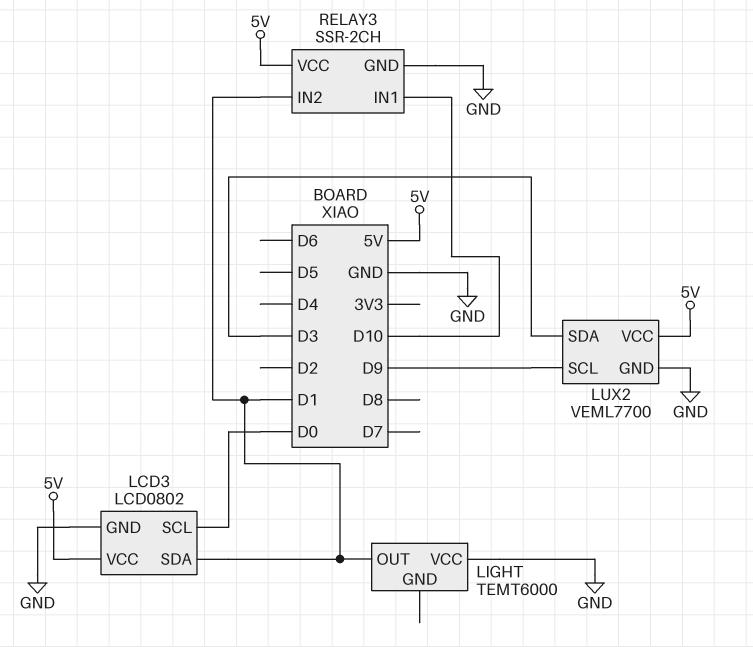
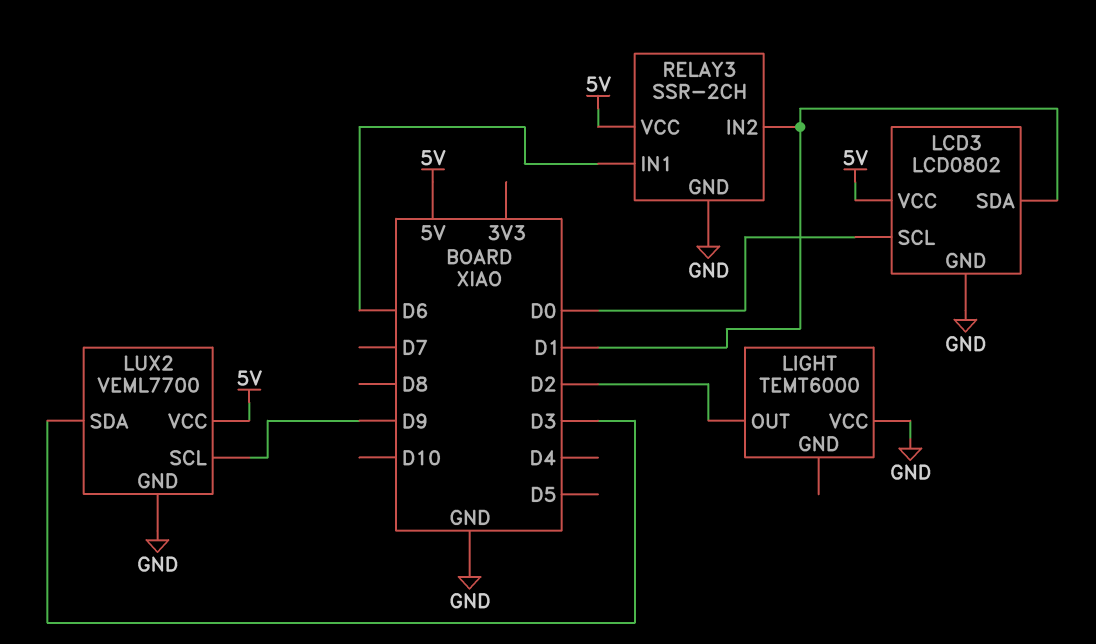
LIGHT pin OUT: D1 -> D2
RELAY3 pin IN1: D10 -> D6

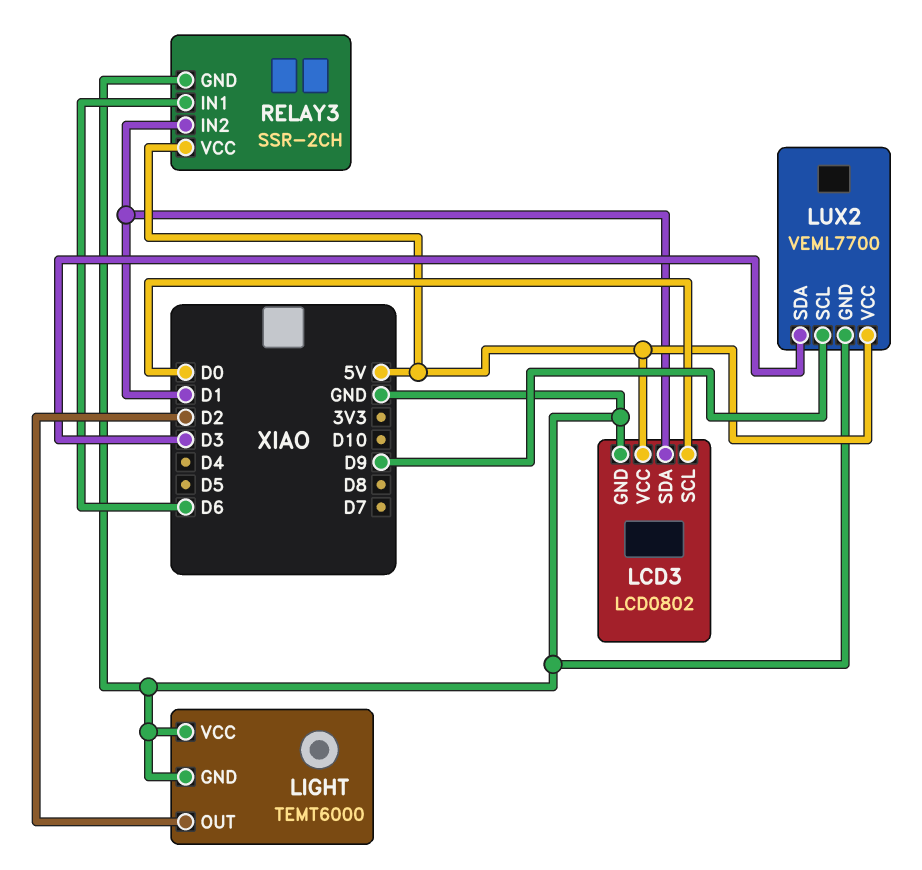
LIGHT pin GND: none -> GND

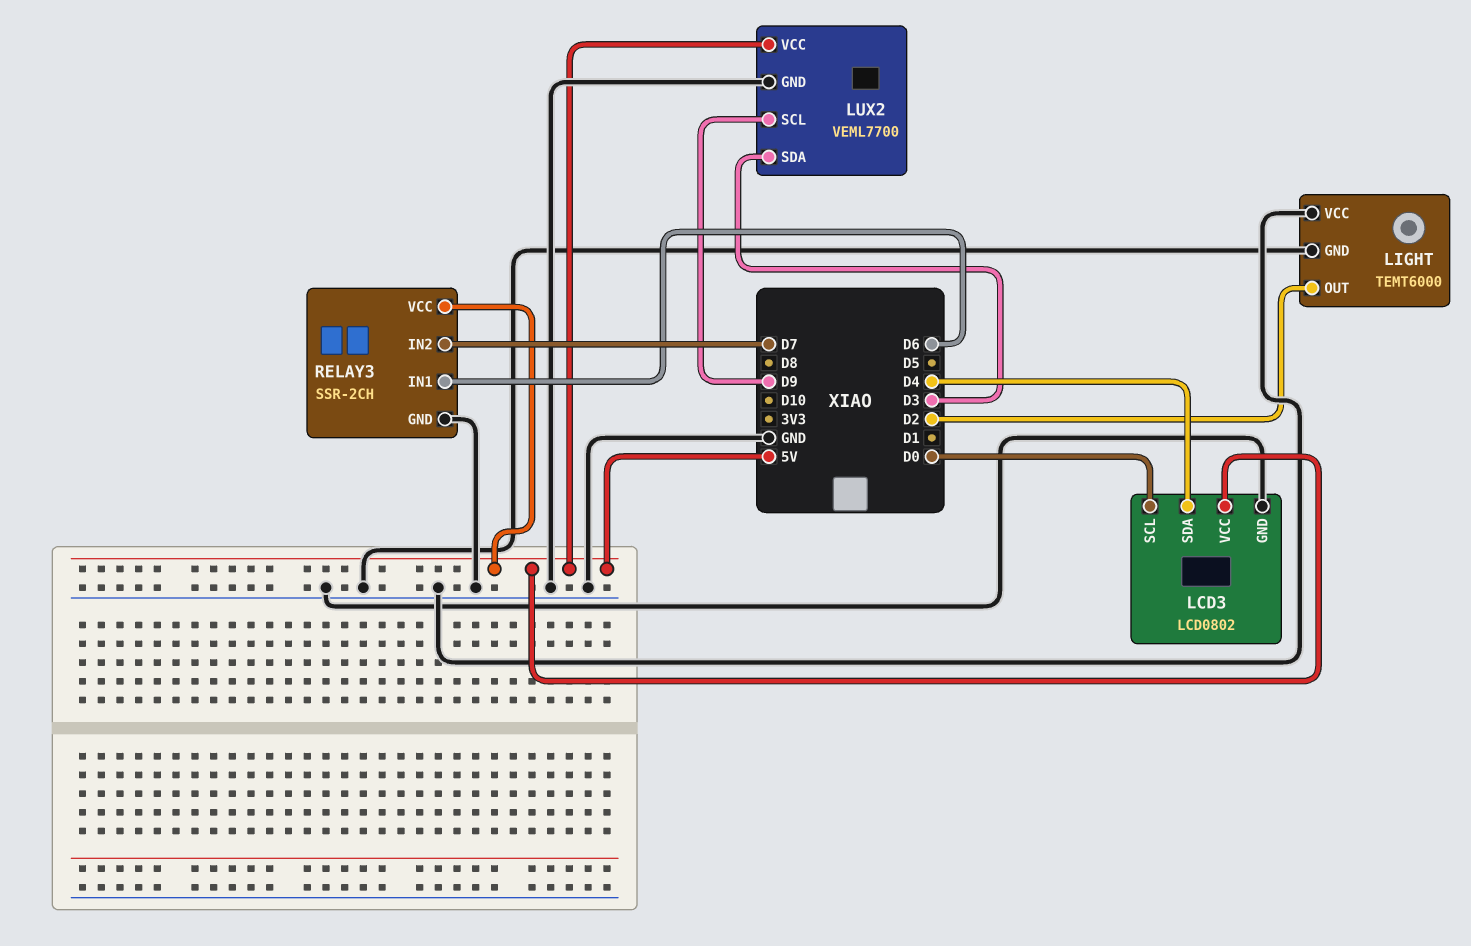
LCD3 pin SDA: D1 -> D4
RELAY3 pin IN2: D1 -> D7

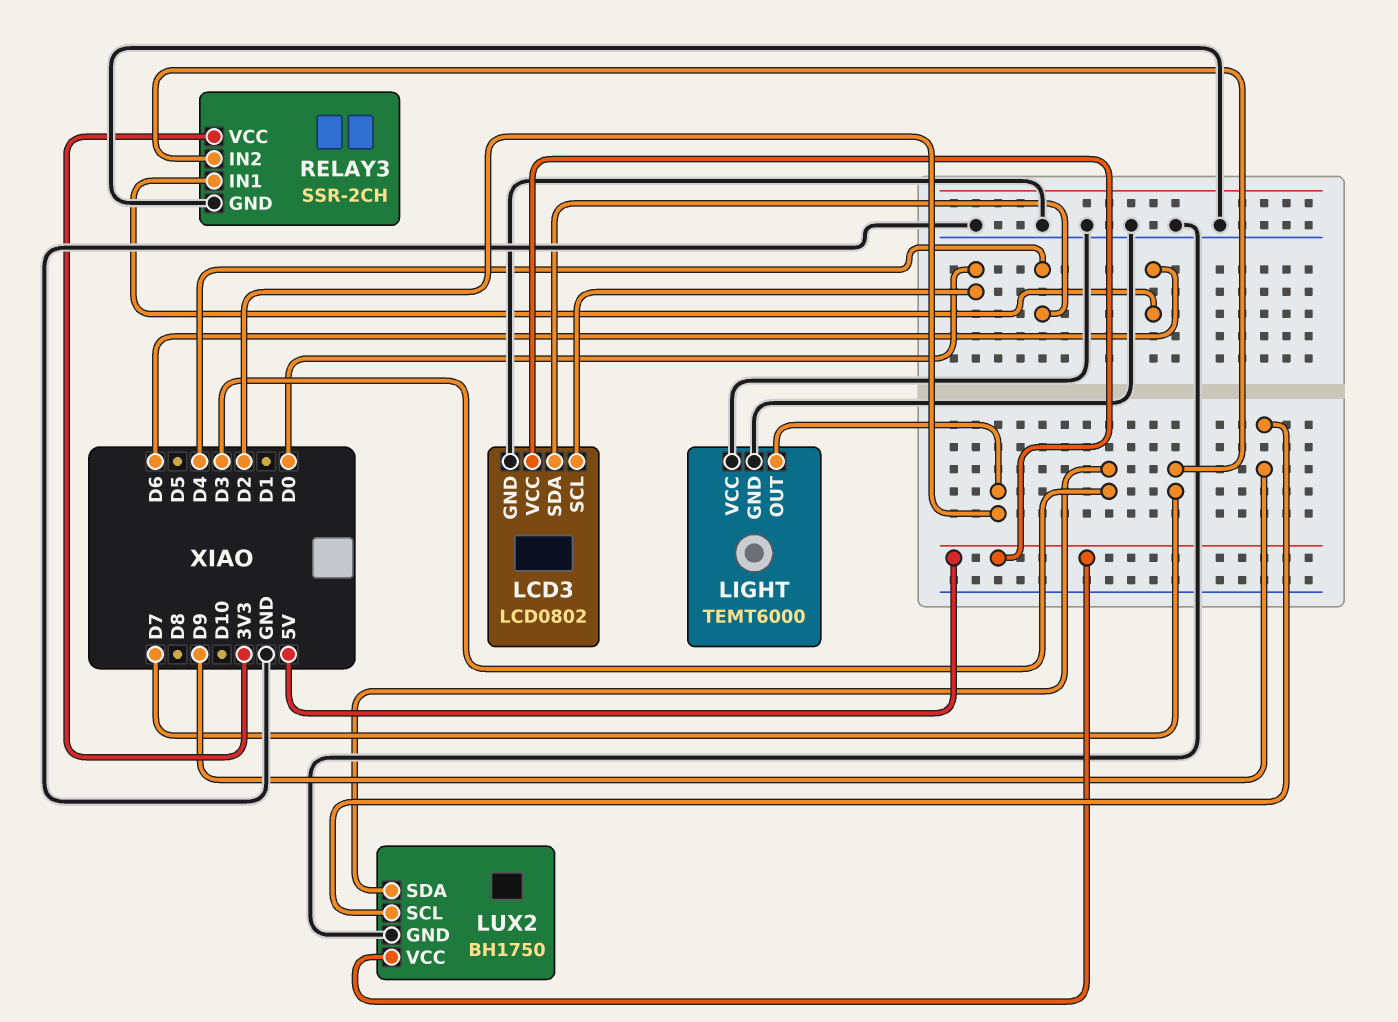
LUX2: VEML7700 -> BH1750
RELAY3 pin VCC: 5V -> 3V3

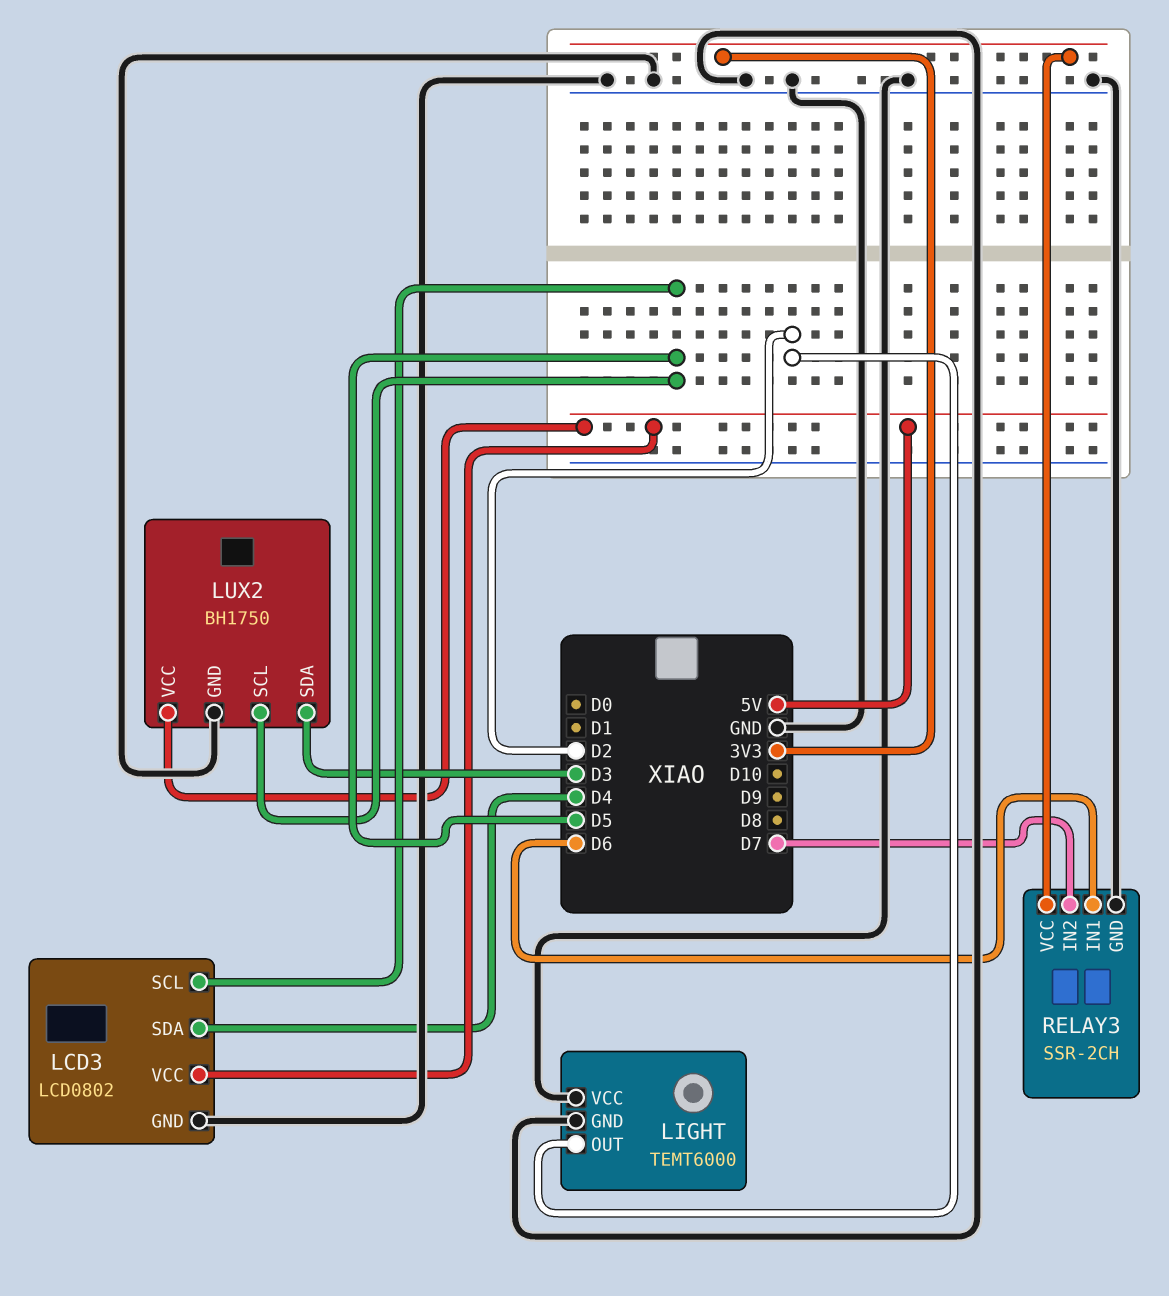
LCD3 pin SCL: D0 -> D5
LUX2 pin SCL: D9 -> D5

